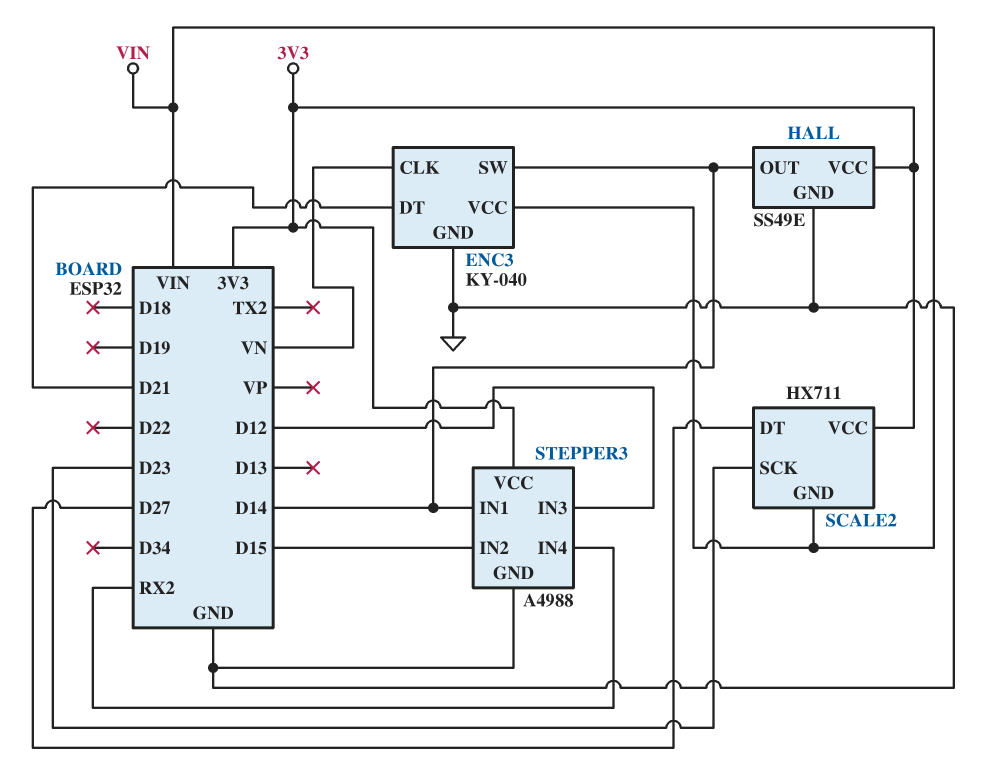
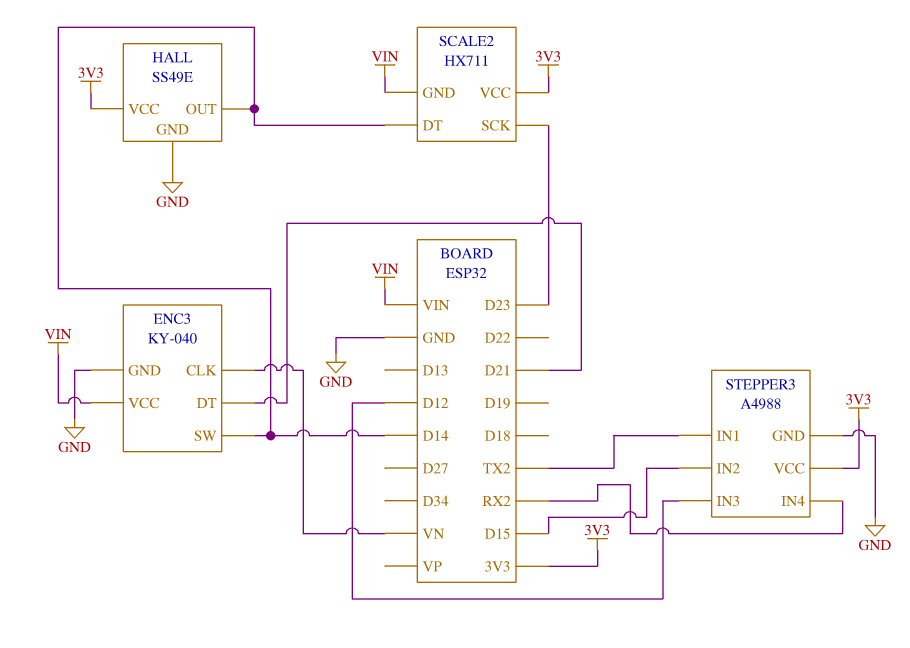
SCALE2 pin DT: D27 -> D14
STEPPER3 pin IN1: D14 -> TX2

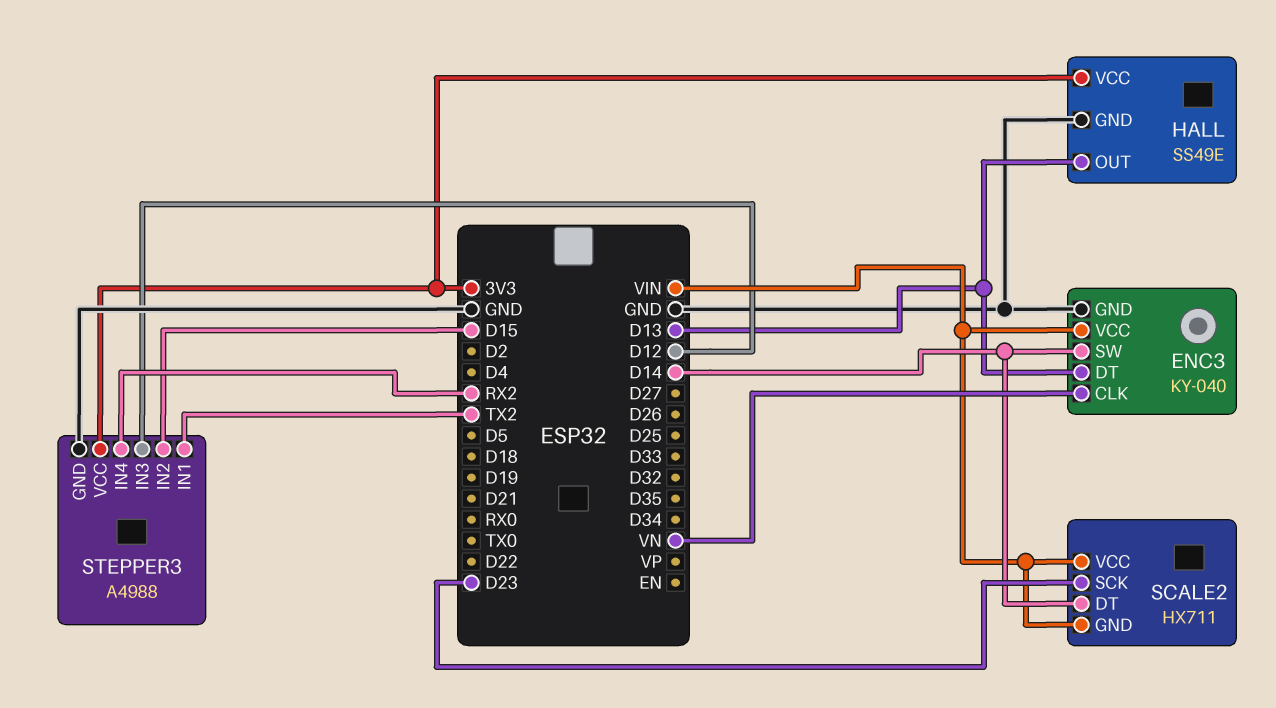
ENC3 pin DT: D21 -> D13
HALL pin OUT: D14 -> D13
SCALE2 pin VCC: 3V3 -> VIN

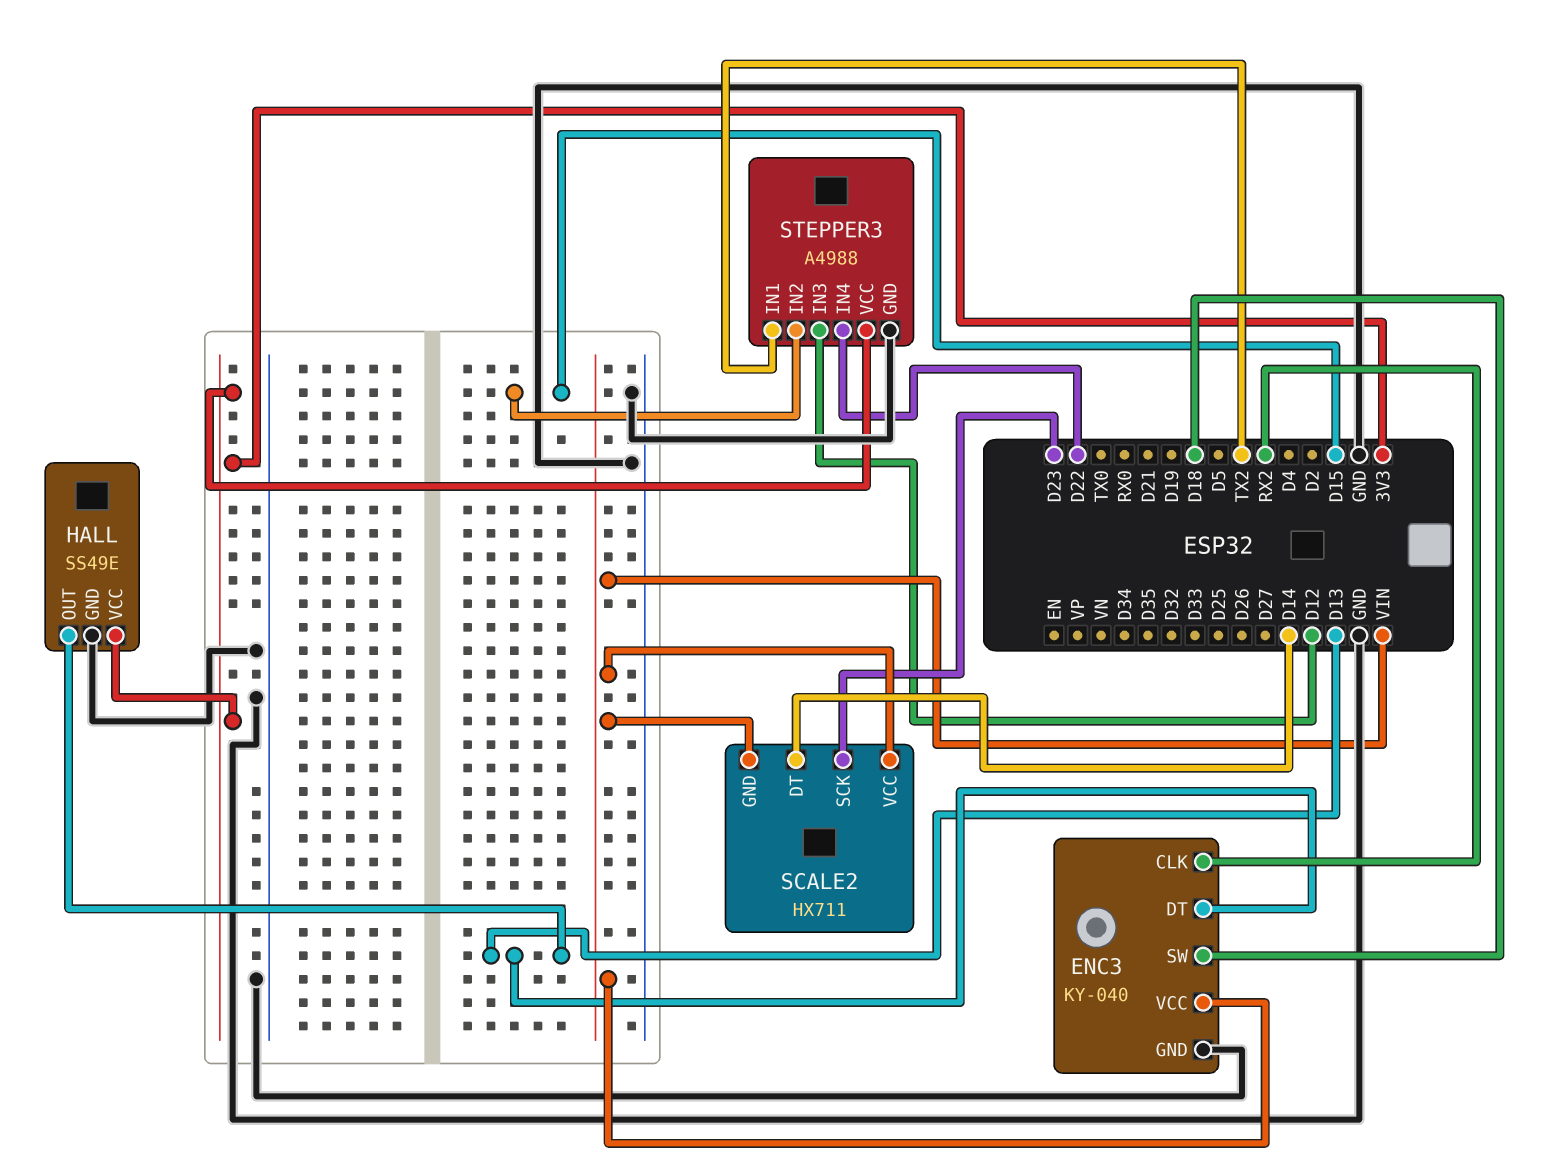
ENC3 pin CLK: VN -> RX2
ENC3 pin SW: D14 -> D18
STEPPER3 pin IN4: RX2 -> D22

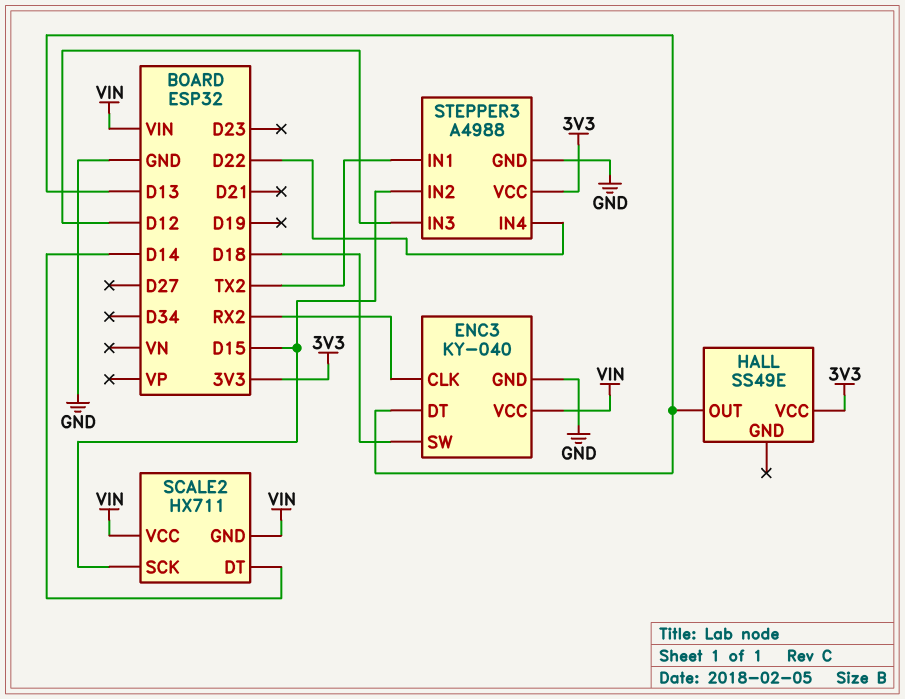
HALL pin GND: GND -> none
SCALE2 pin SCK: D23 -> D15

